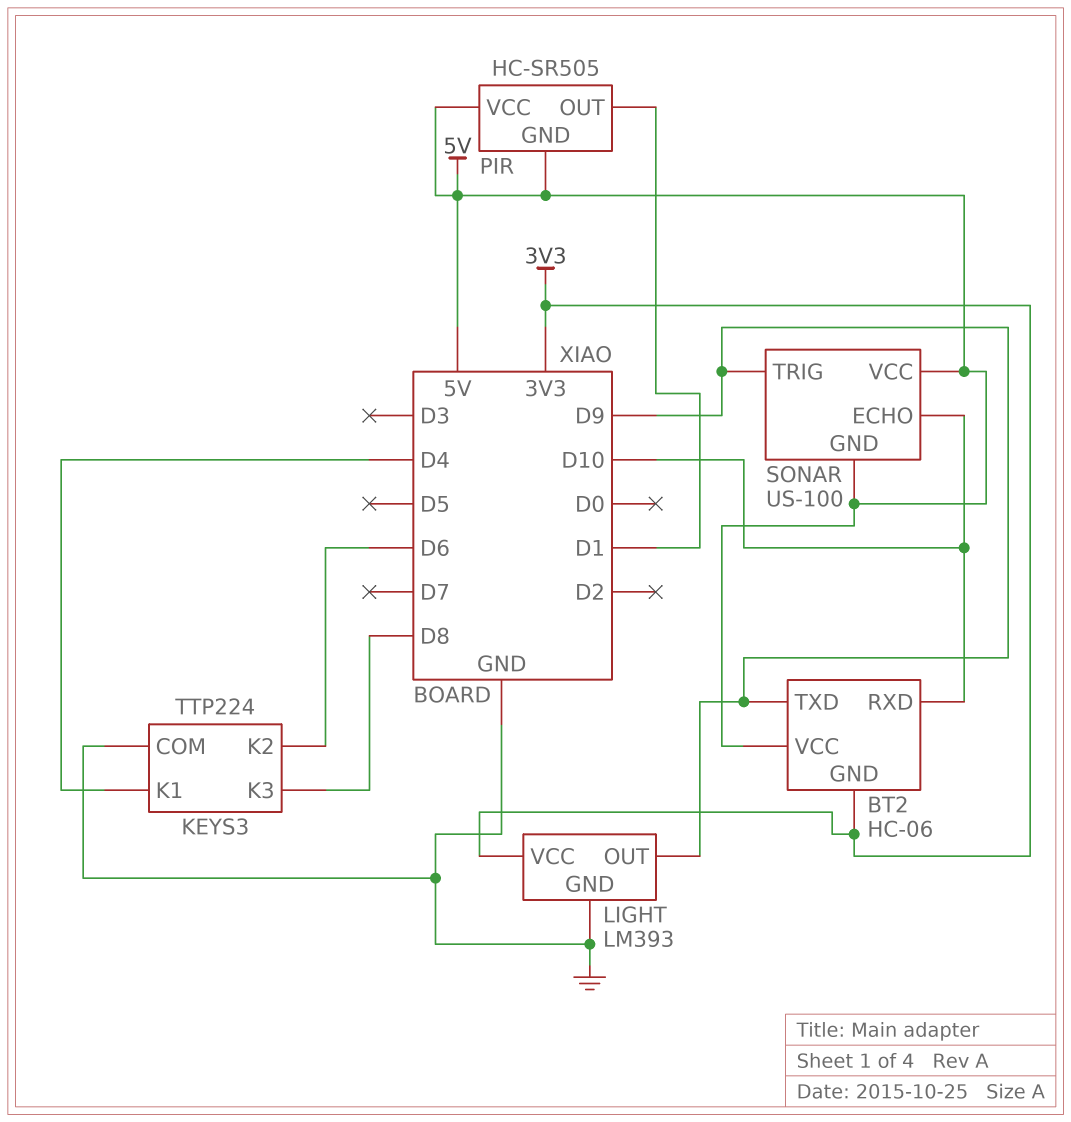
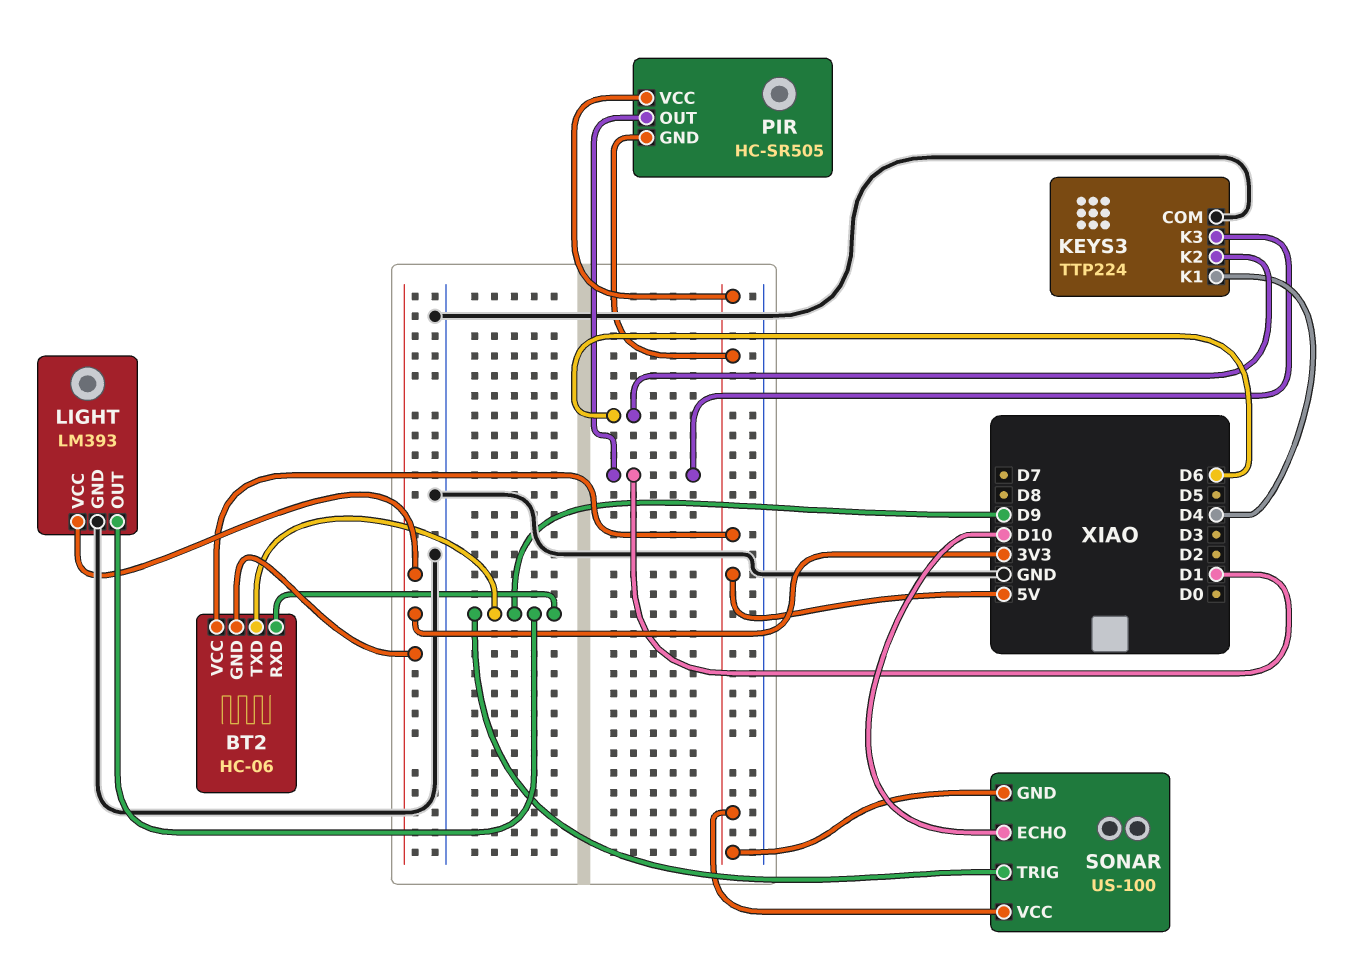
BT2 pin RXD: D10 -> D9
KEYS3 pin K3: D8 -> D1

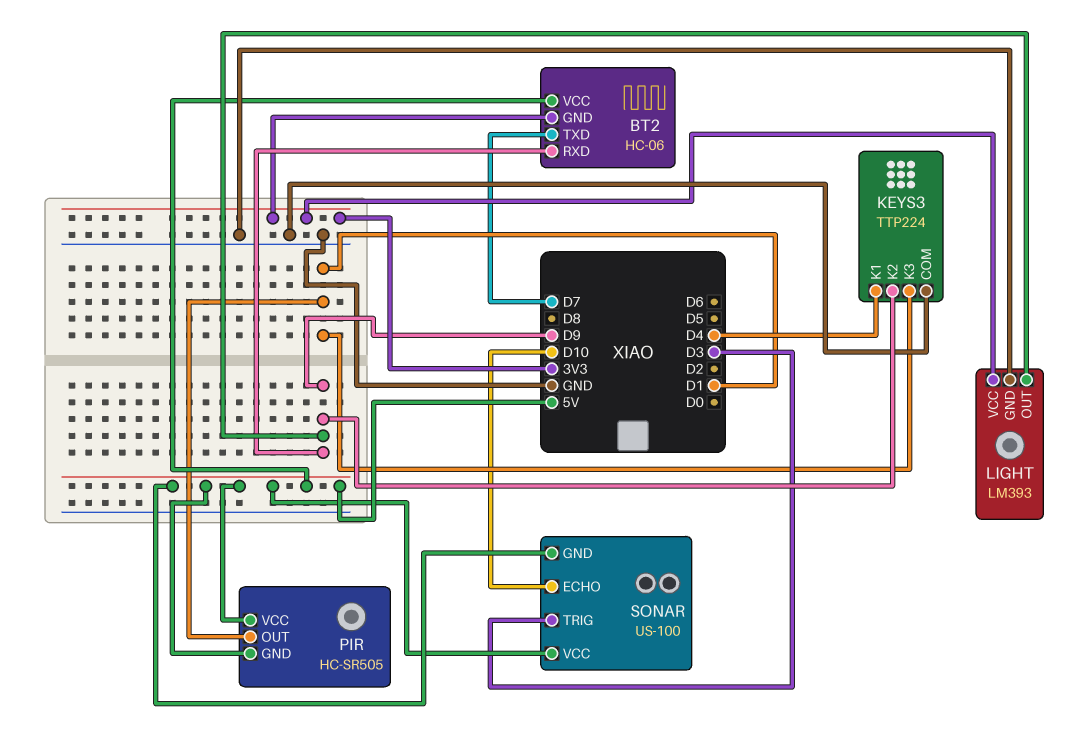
BT2 pin TXD: D9 -> D7
KEYS3 pin K2: D6 -> D9
SONAR pin TRIG: D9 -> D3

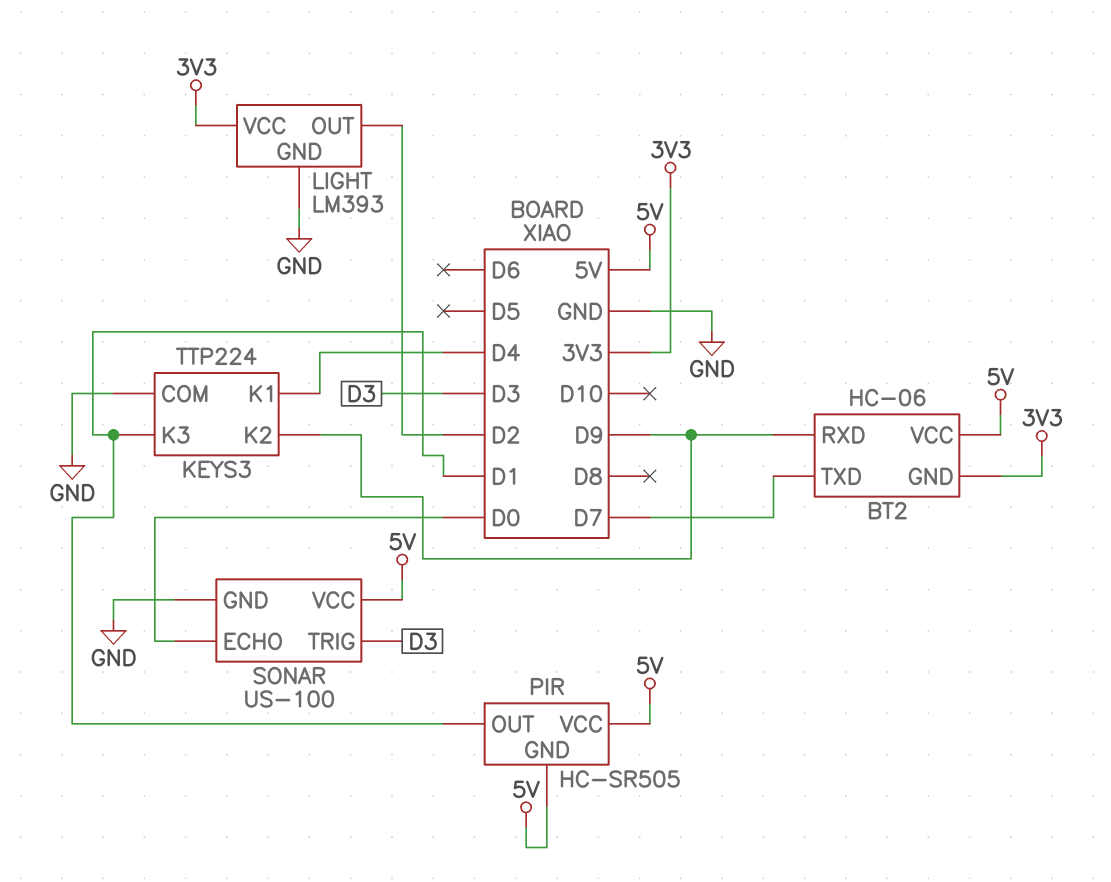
LIGHT pin OUT: D9 -> D2
SONAR pin ECHO: D10 -> D0
SONAR pin GND: 5V -> GND

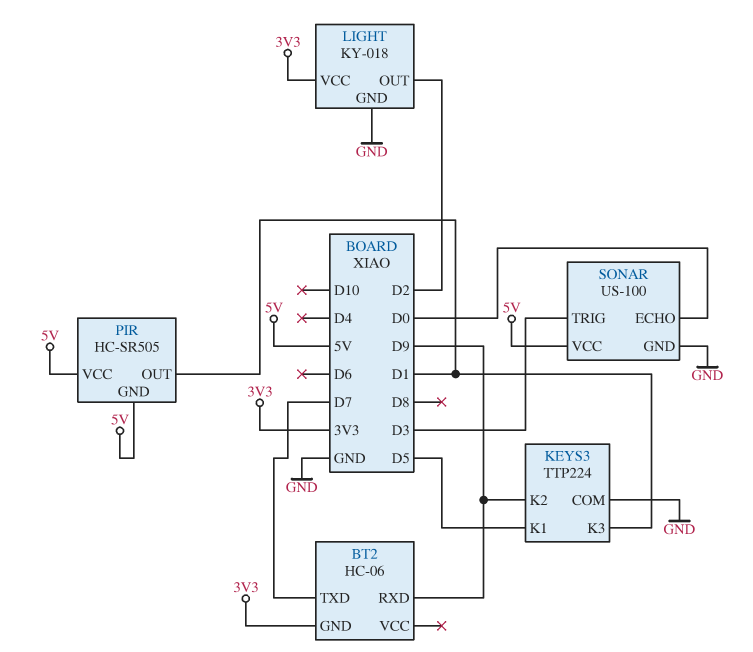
BT2 pin VCC: 5V -> none
KEYS3 pin K1: D4 -> D5
LIGHT: LM393 -> KY-018

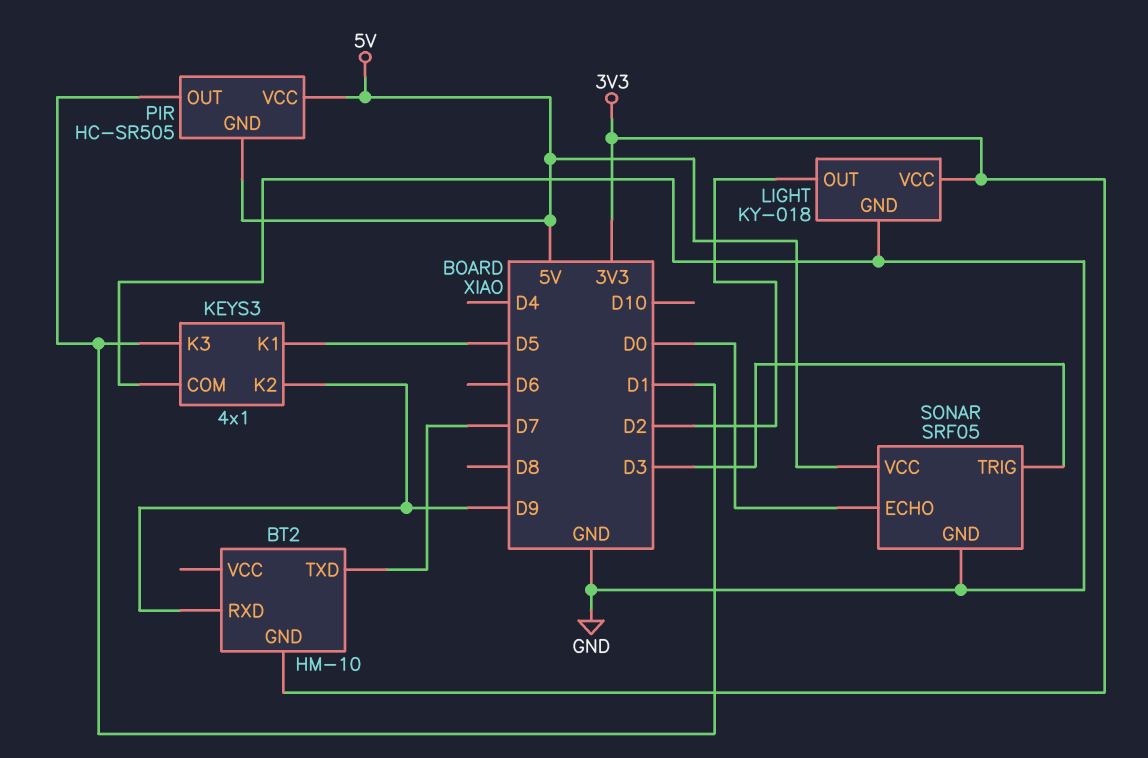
BT2: HC-06 -> HM-10
KEYS3: TTP224 -> 4x1
SONAR: US-100 -> SRF05

